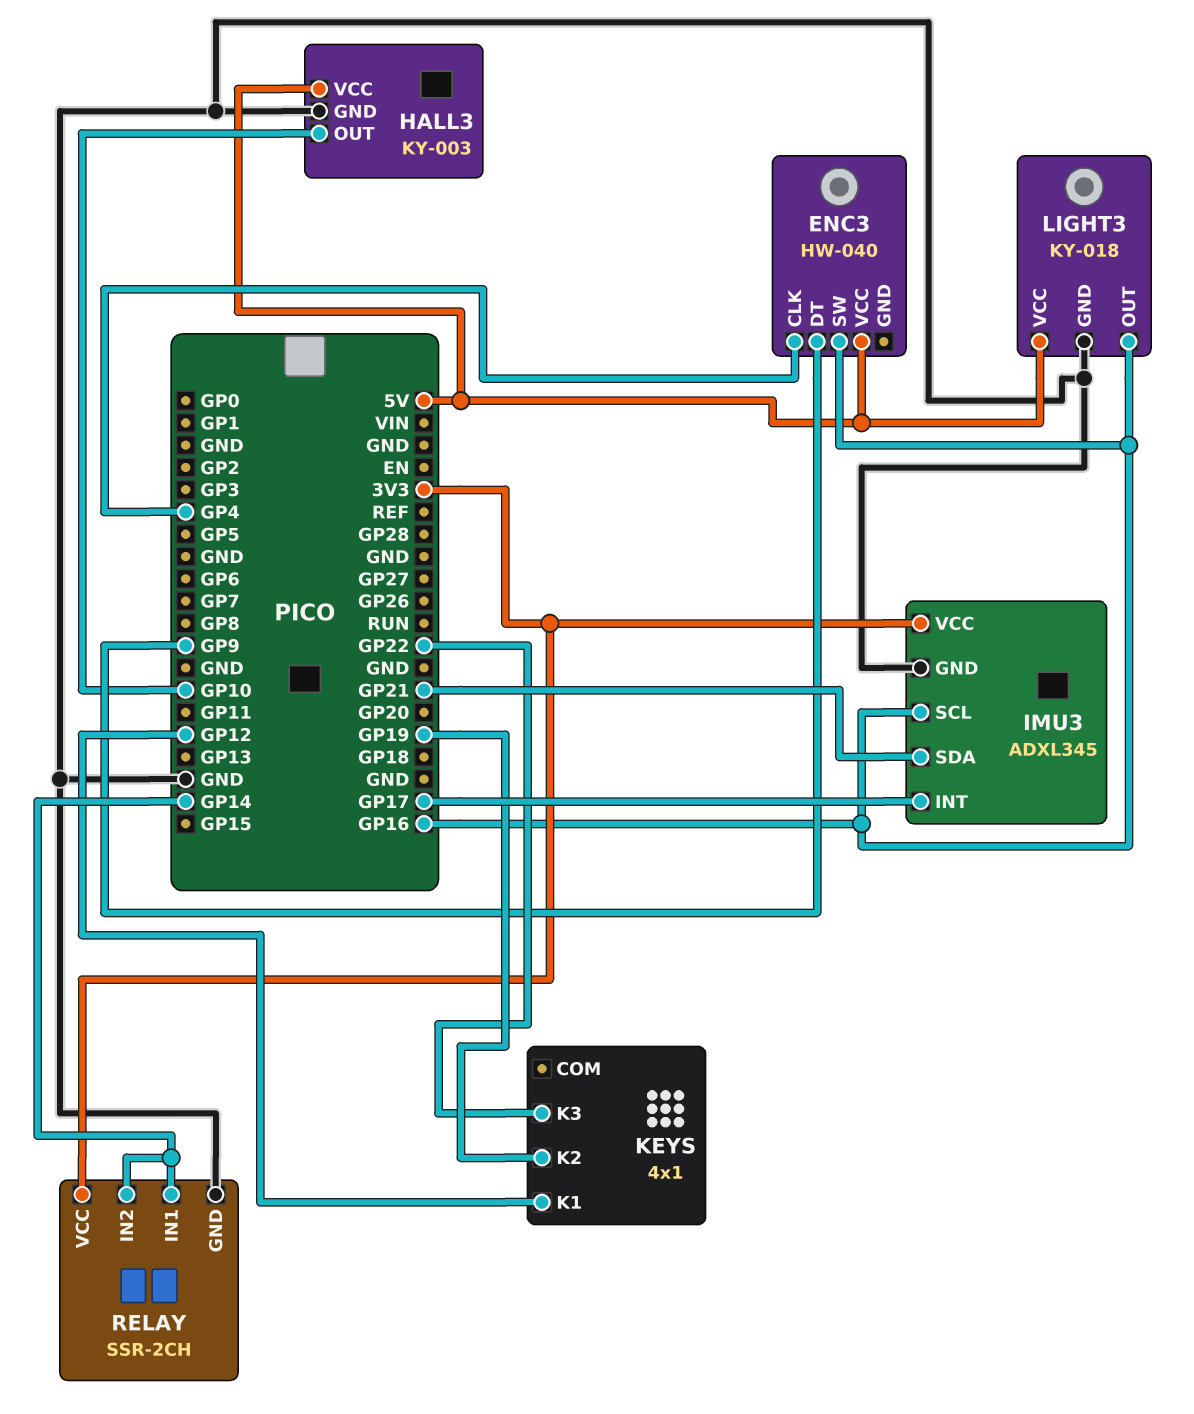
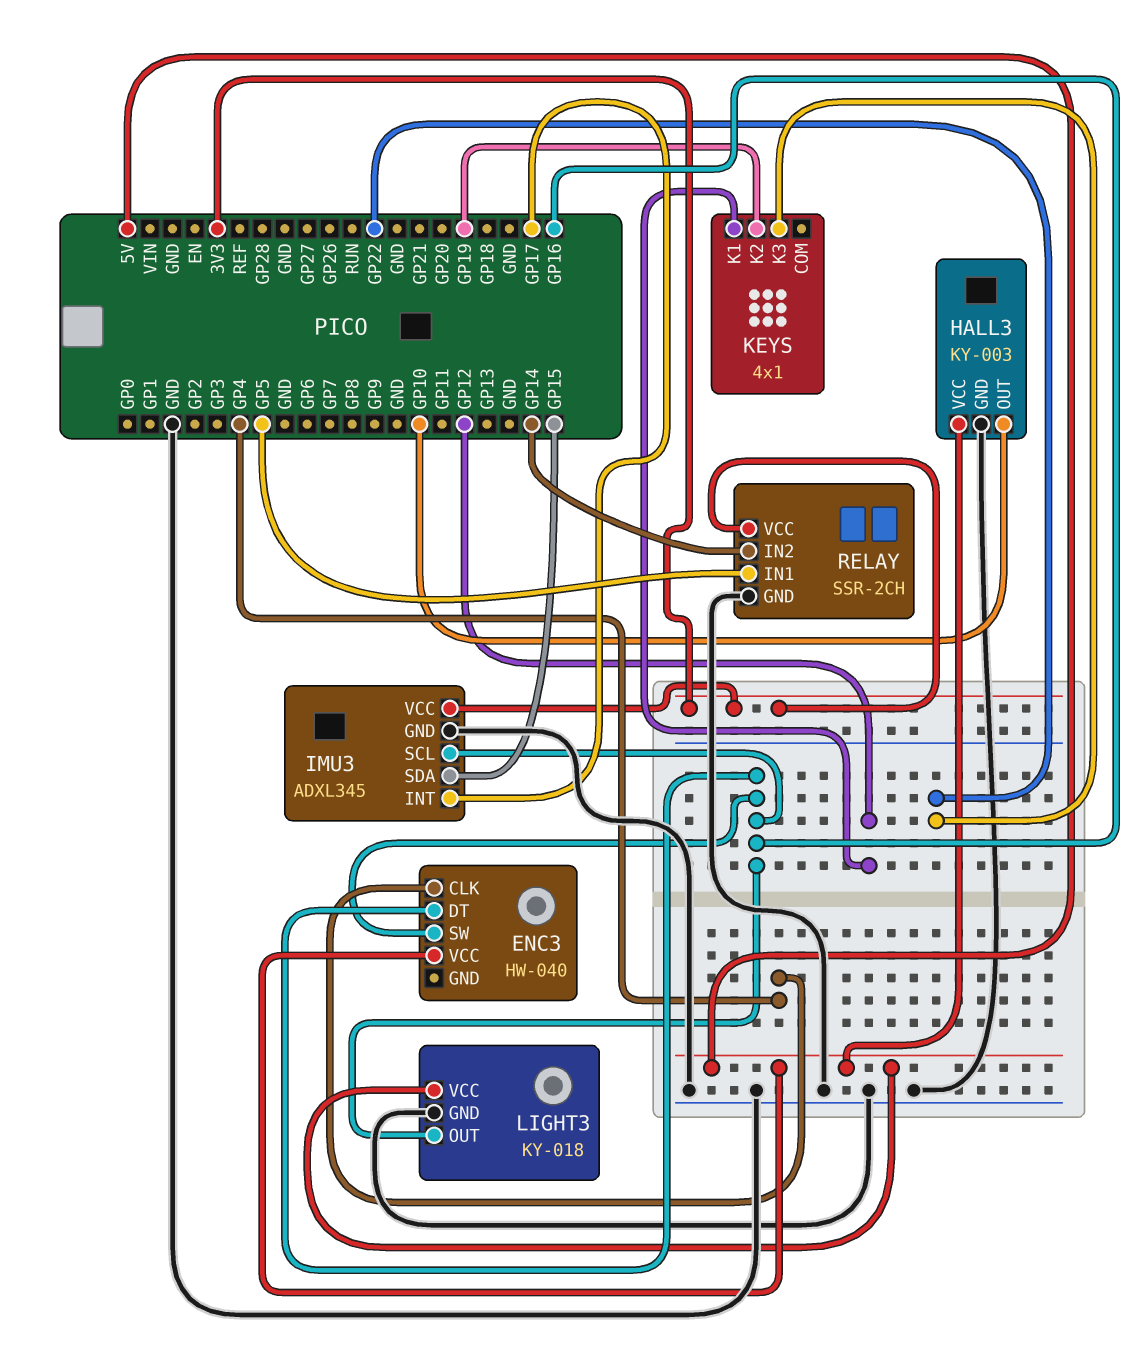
ENC3 pin DT: GP9 -> GP16
IMU3 pin SDA: GP21 -> GP15
RELAY pin IN1: GP14 -> GP5

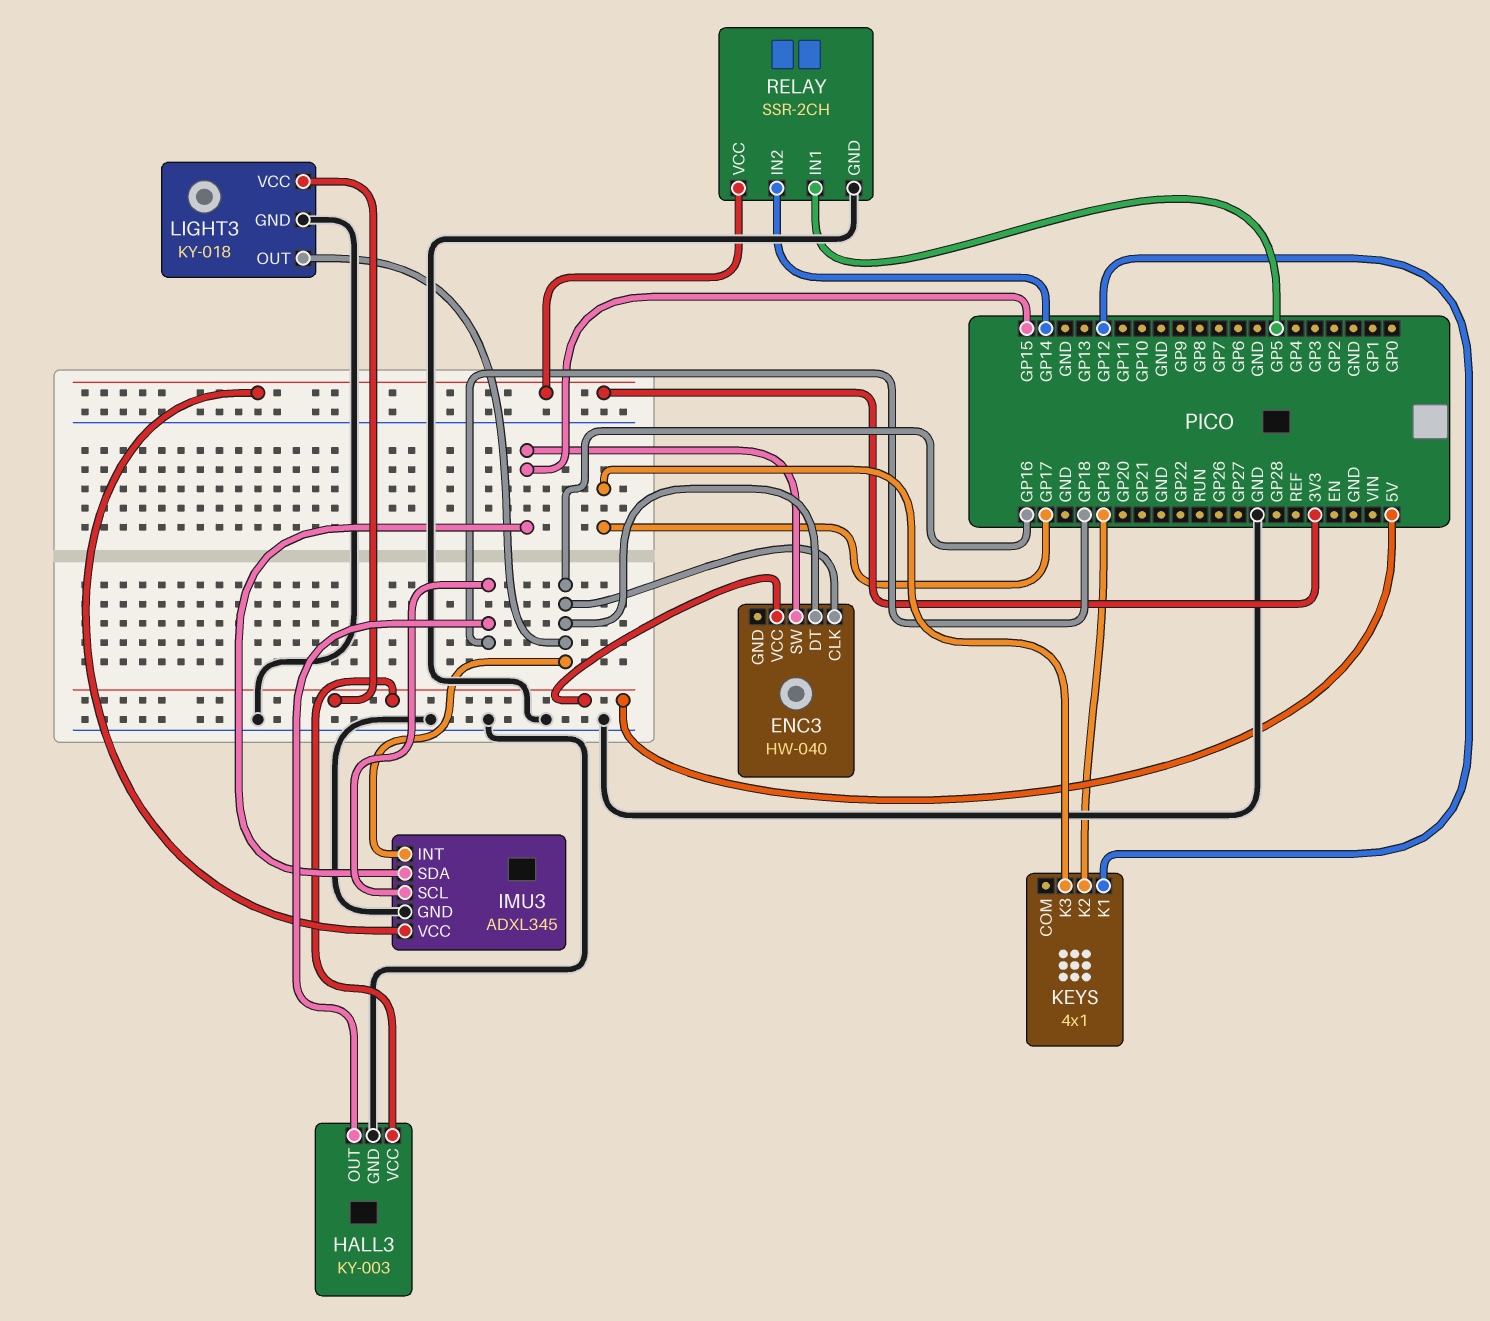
ENC3 pin CLK: GP4 -> GP16
ENC3 pin SW: GP16 -> GP15
HALL3 pin OUT: GP10 -> GP18
IMU3 pin INT: GP17 -> GP16
IMU3 pin SCL: GP16 -> GP18
KEYS pin K3: GP22 -> GP17

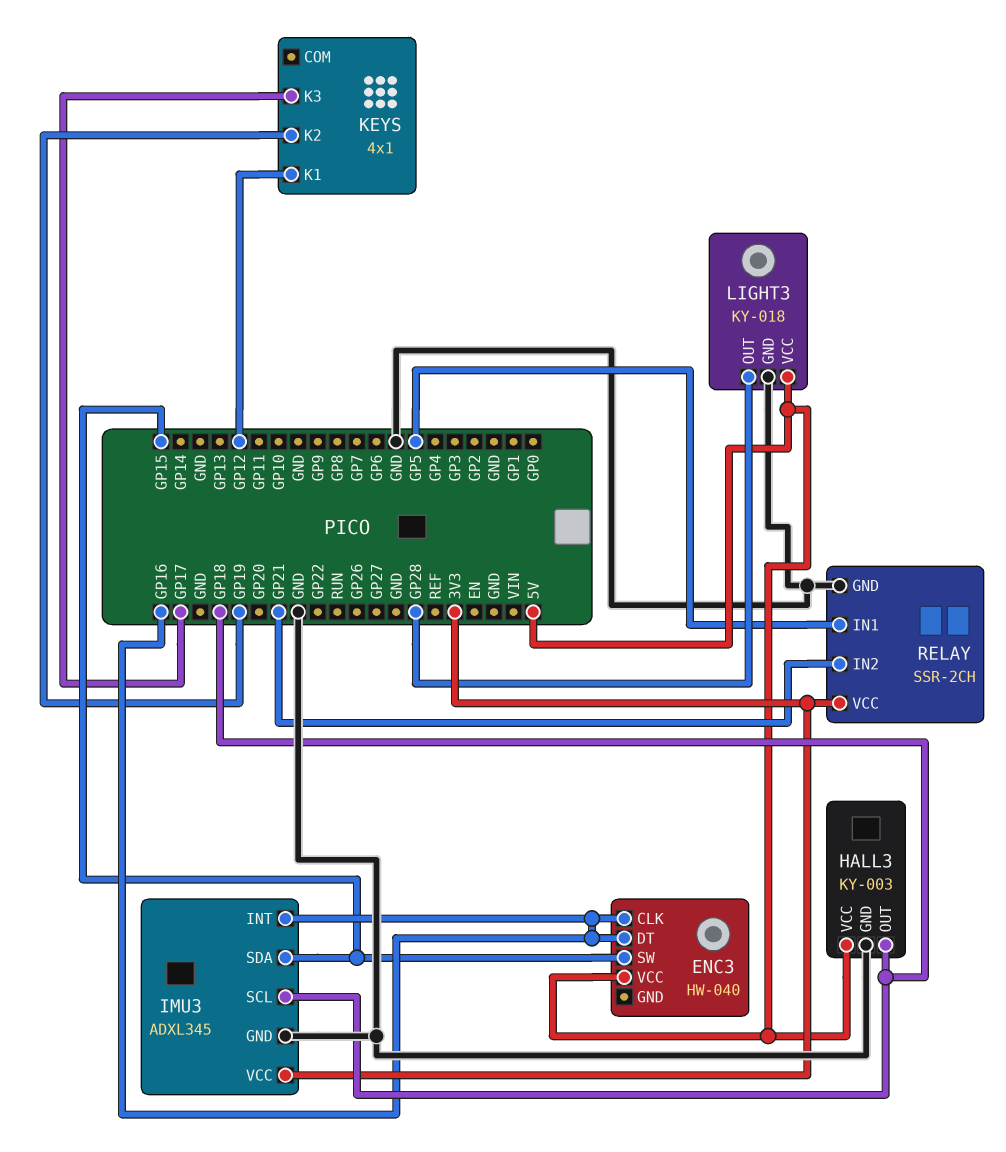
LIGHT3 pin OUT: GP16 -> GP28
RELAY pin IN2: GP14 -> GP21

